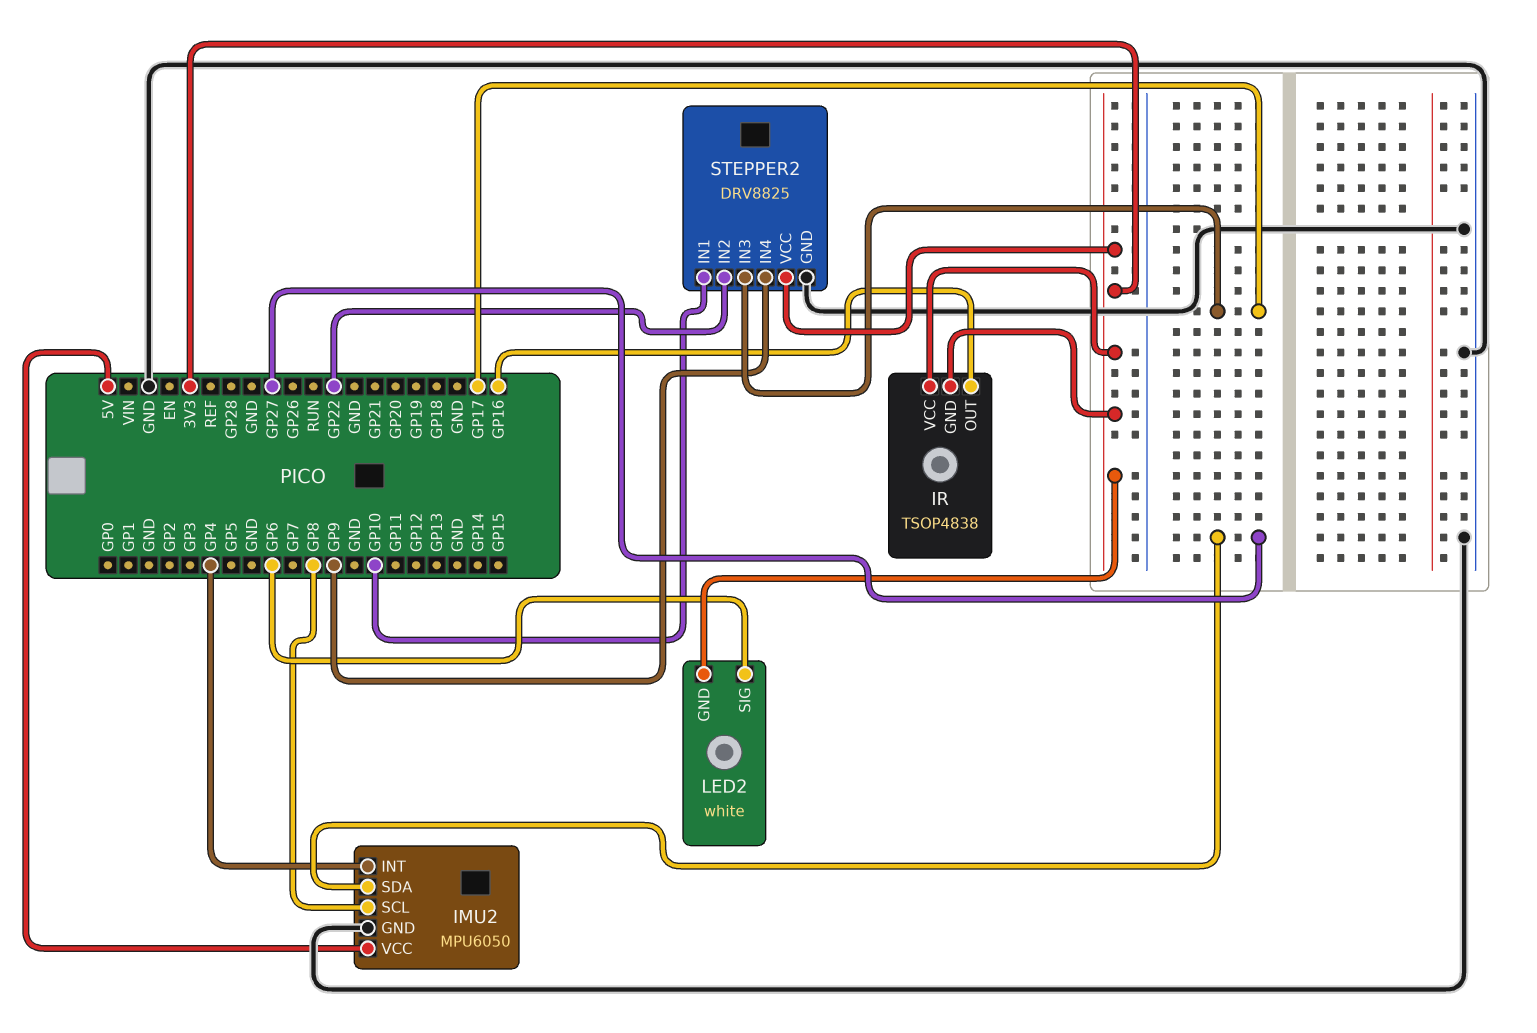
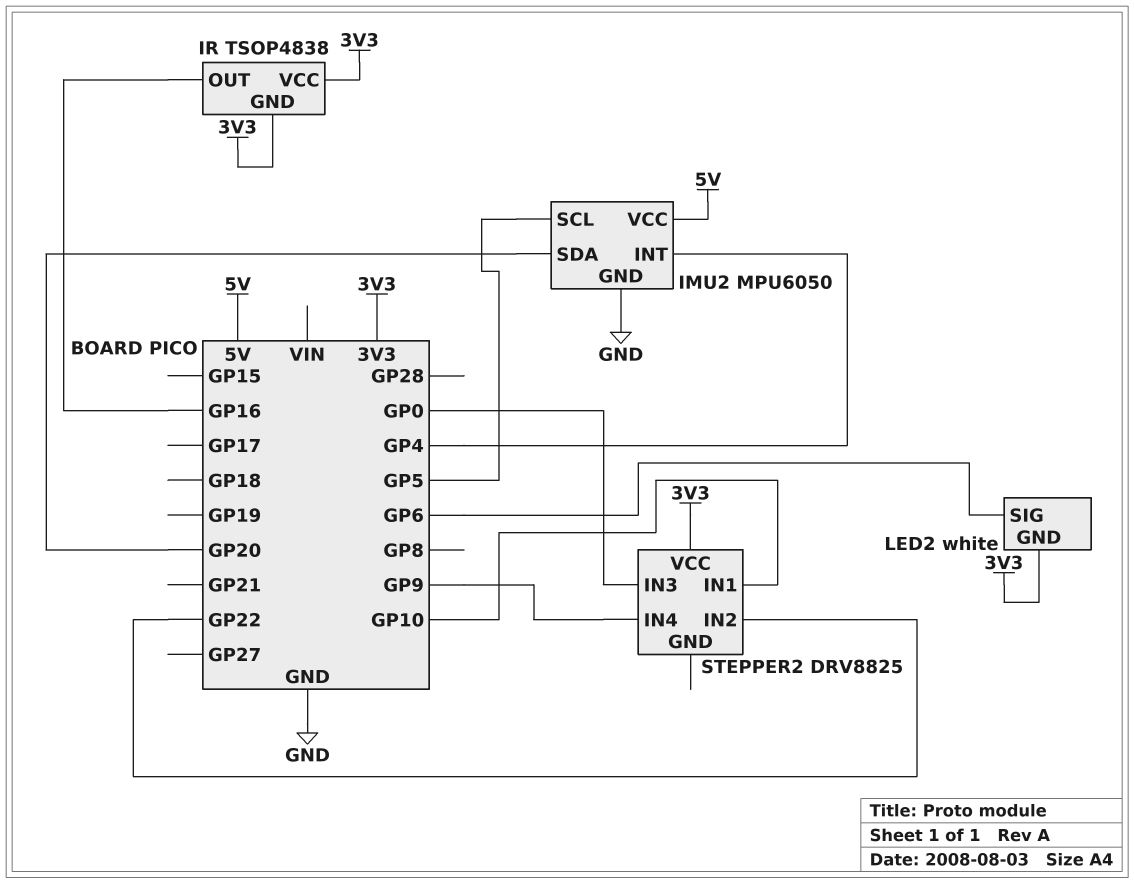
IMU2 pin SCL: GP8 -> GP5
IMU2 pin SDA: GP27 -> GP20
STEPPER2 pin GND: GND -> none
STEPPER2 pin IN3: GP17 -> GP0

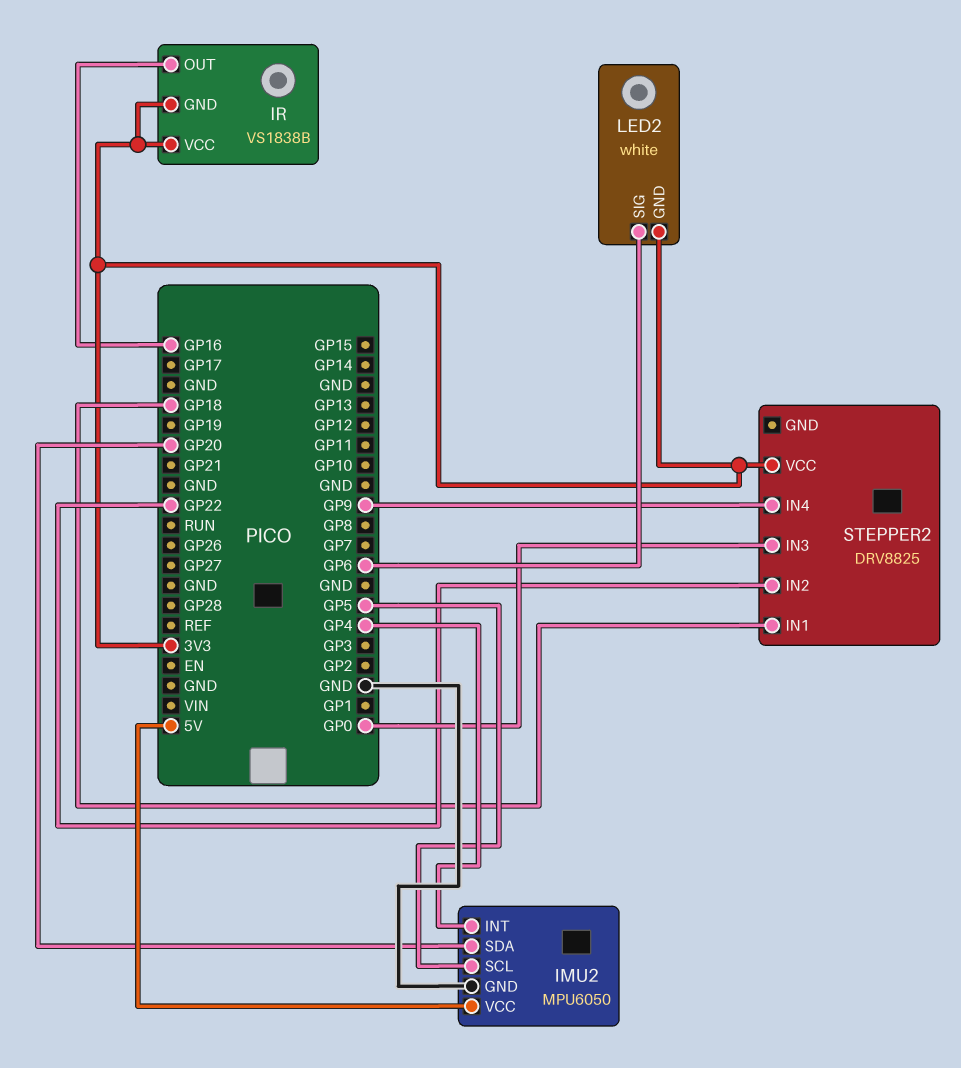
IR: TSOP4838 -> VS1838B
STEPPER2 pin IN1: GP10 -> GP18

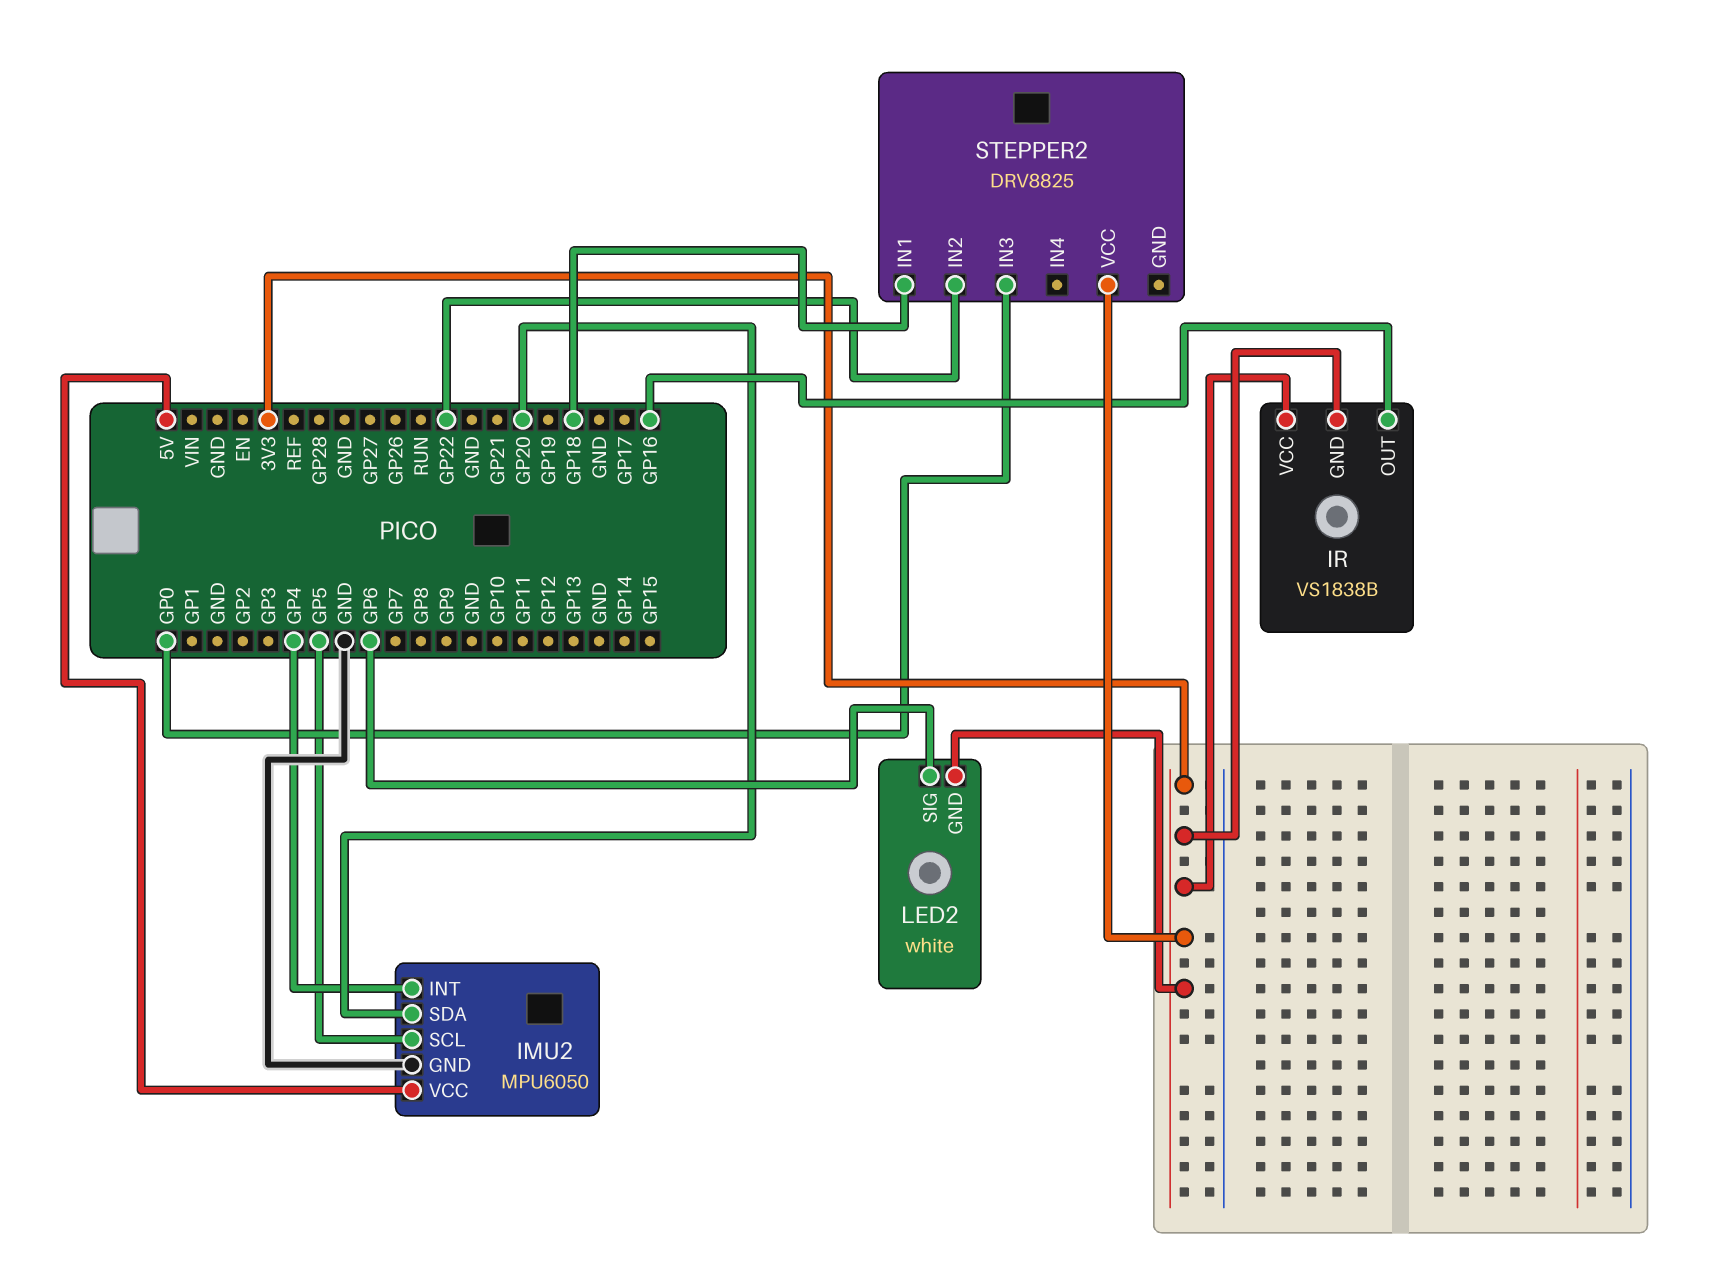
STEPPER2 pin IN4: GP9 -> none

